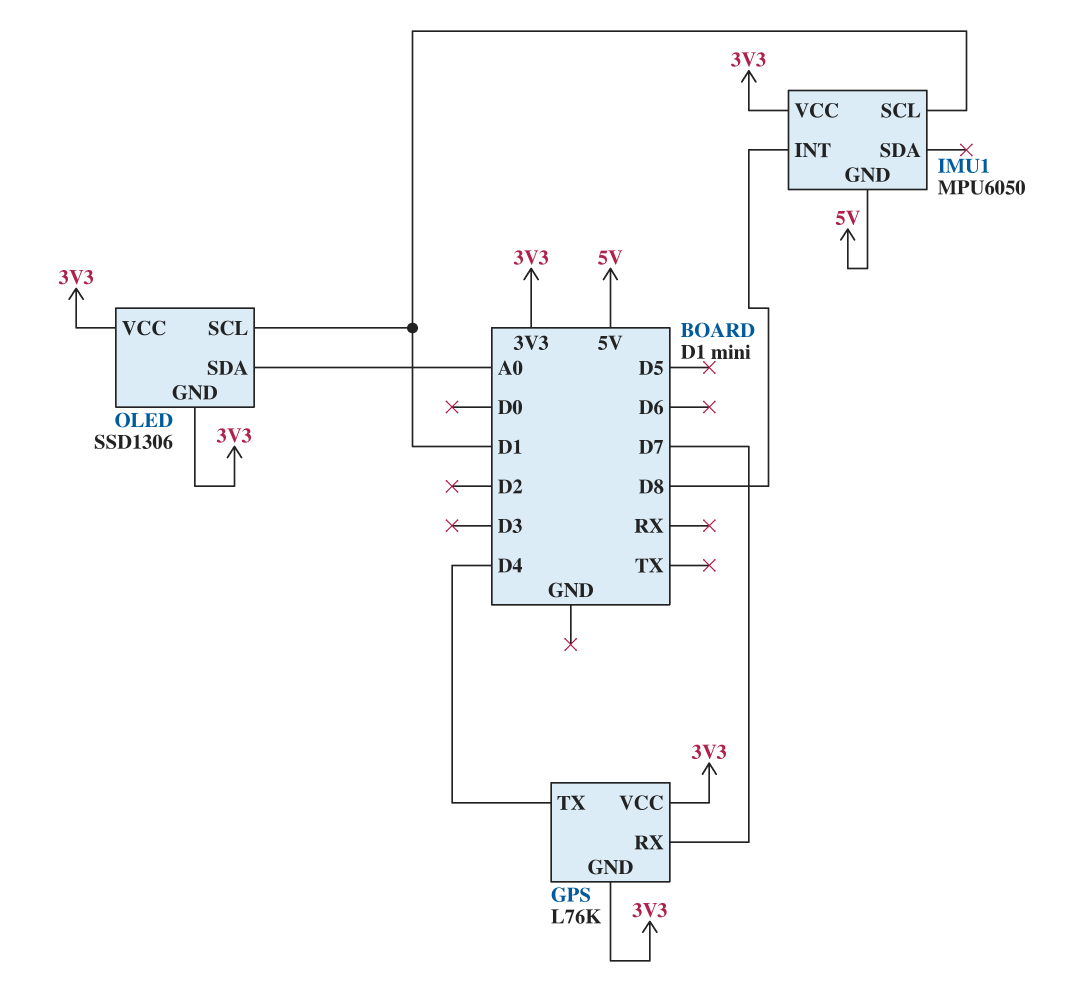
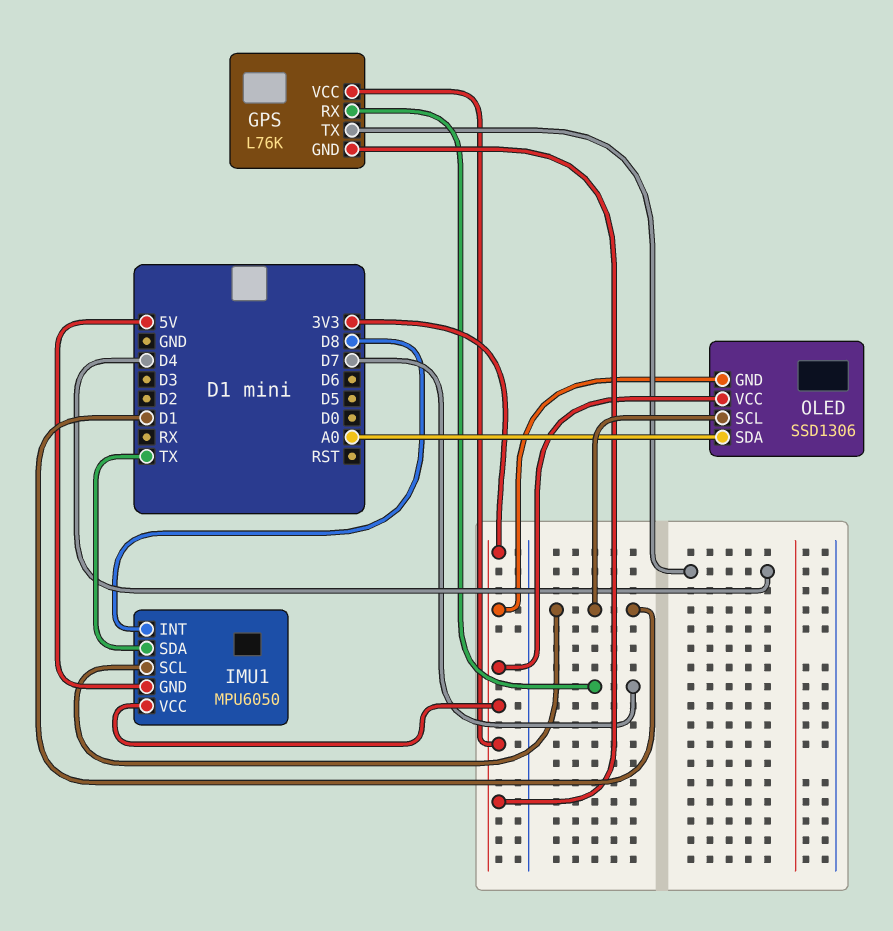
IMU1 pin SDA: none -> TX

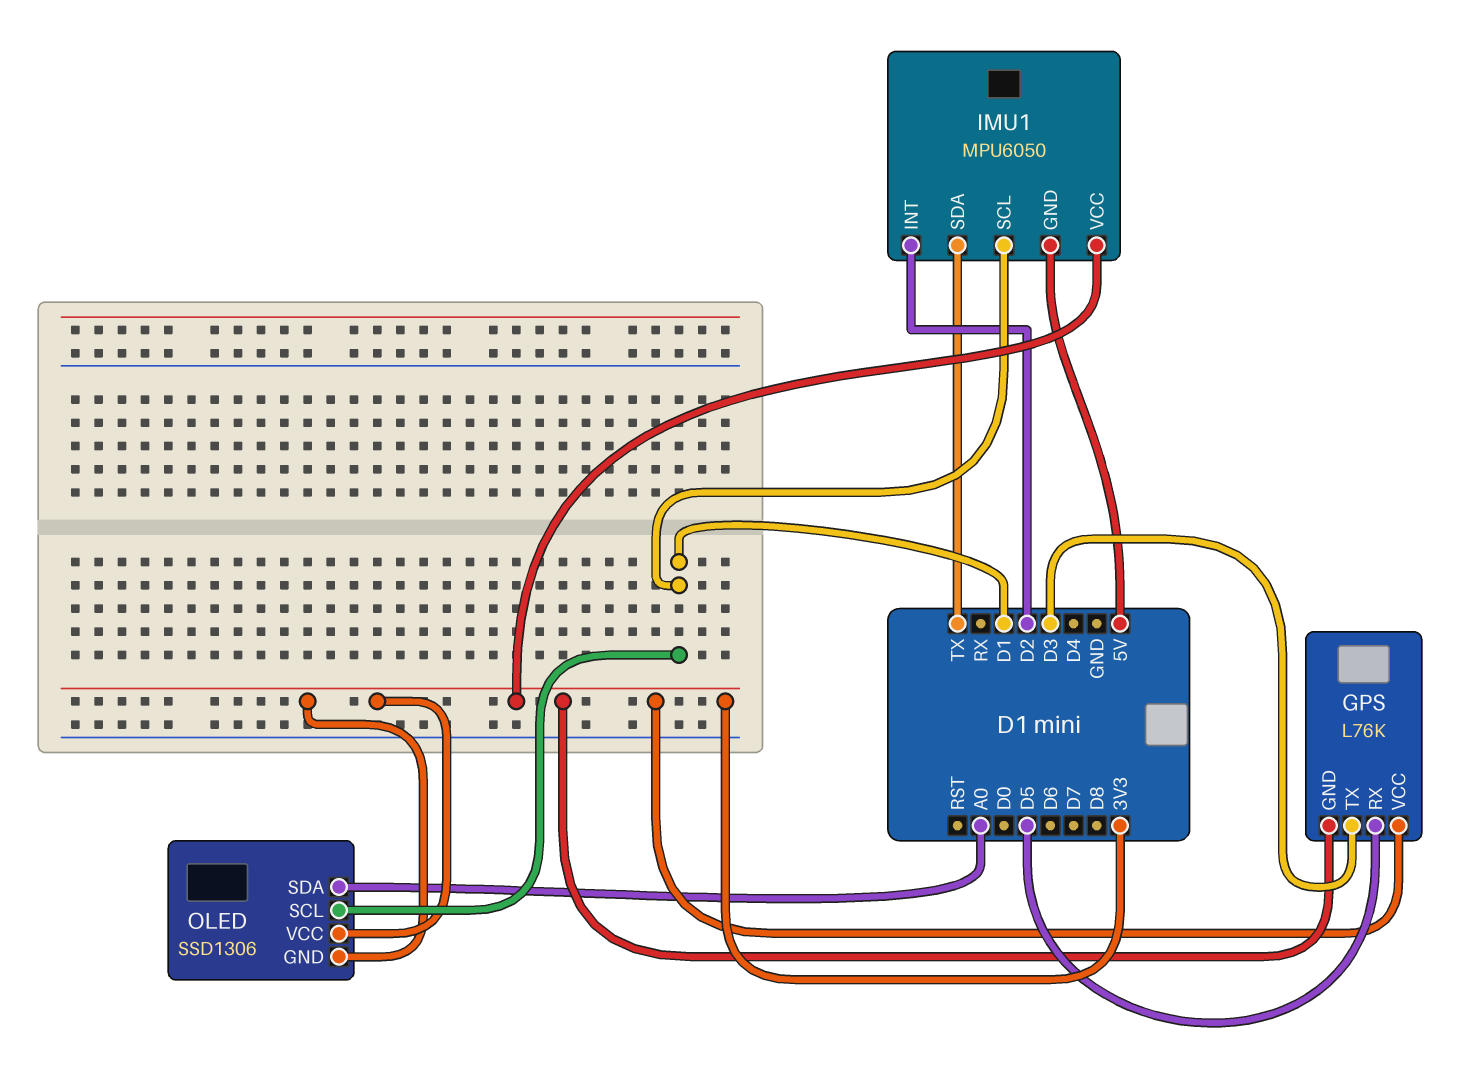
GPS pin RX: D7 -> D5
GPS pin TX: D4 -> D3
IMU1 pin INT: D8 -> D2

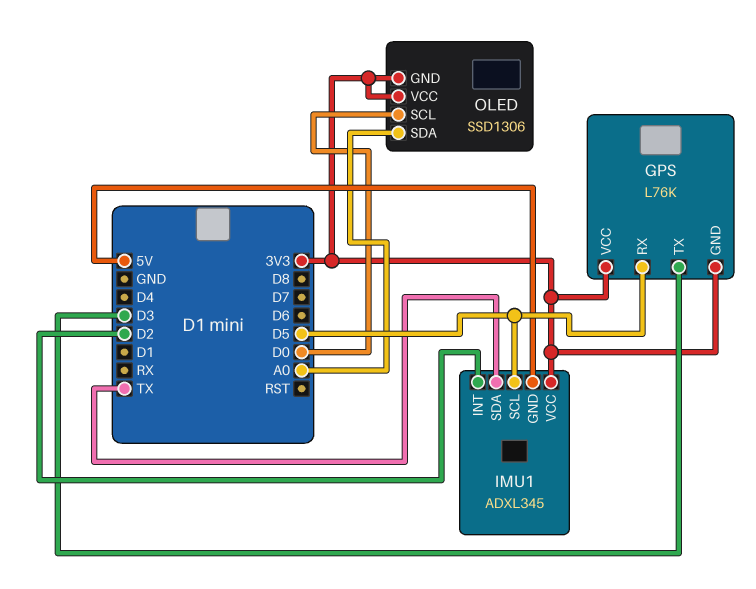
IMU1: MPU6050 -> ADXL345
IMU1 pin SCL: D1 -> D5
OLED pin SCL: D1 -> D0

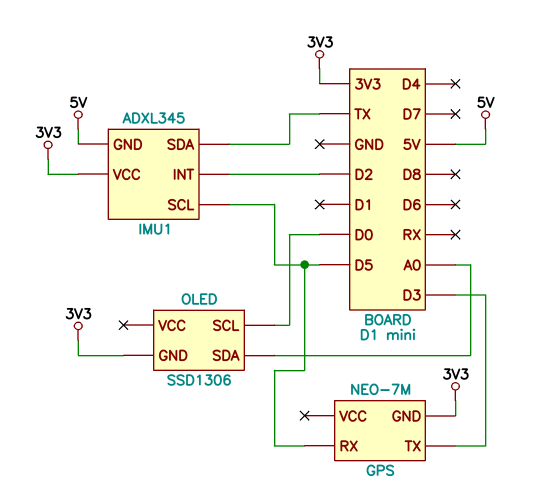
GPS: L76K -> NEO-7M
GPS pin VCC: 3V3 -> none
OLED pin VCC: 3V3 -> none

